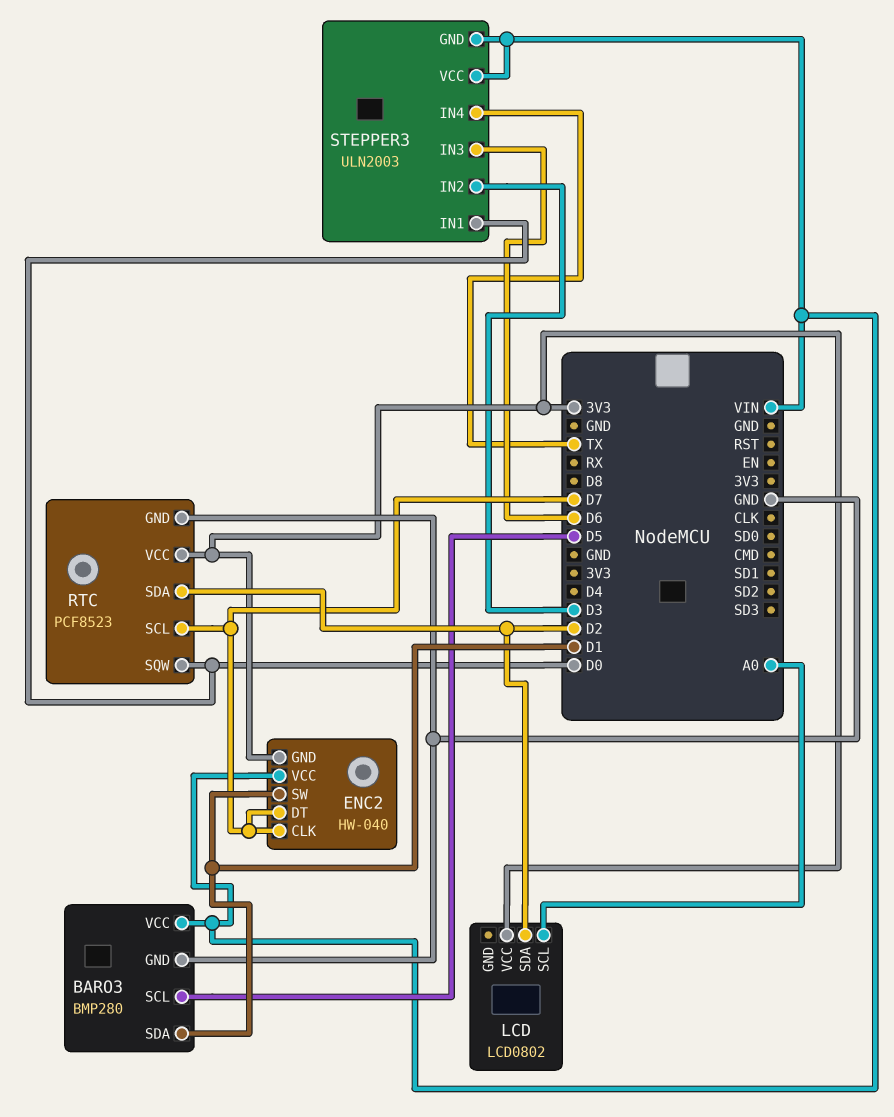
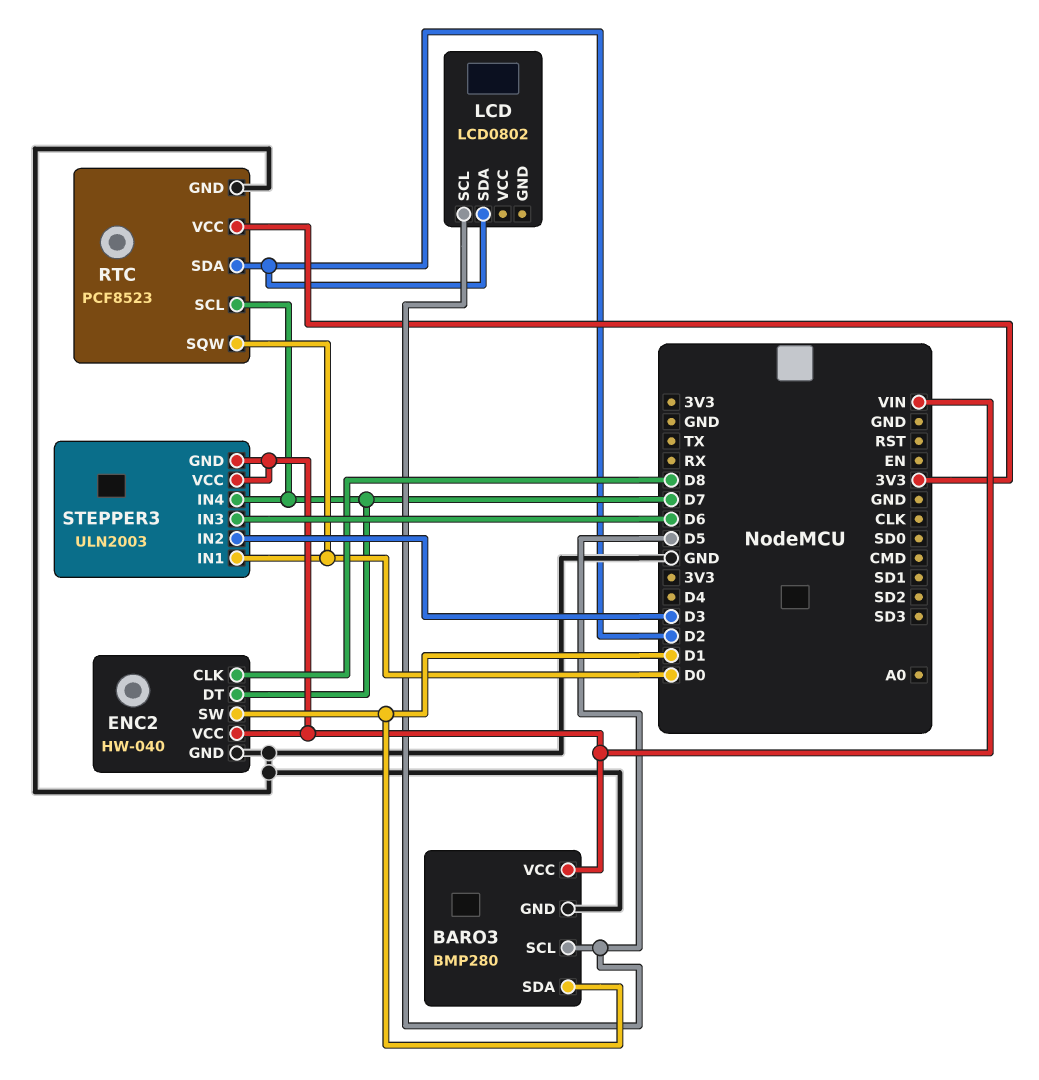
ENC2 pin CLK: D7 -> D8
ENC2 pin GND: 3V3 -> GND
LCD pin SCL: A0 -> D5
LCD pin VCC: 3V3 -> none
STEPPER3 pin IN4: TX -> D7

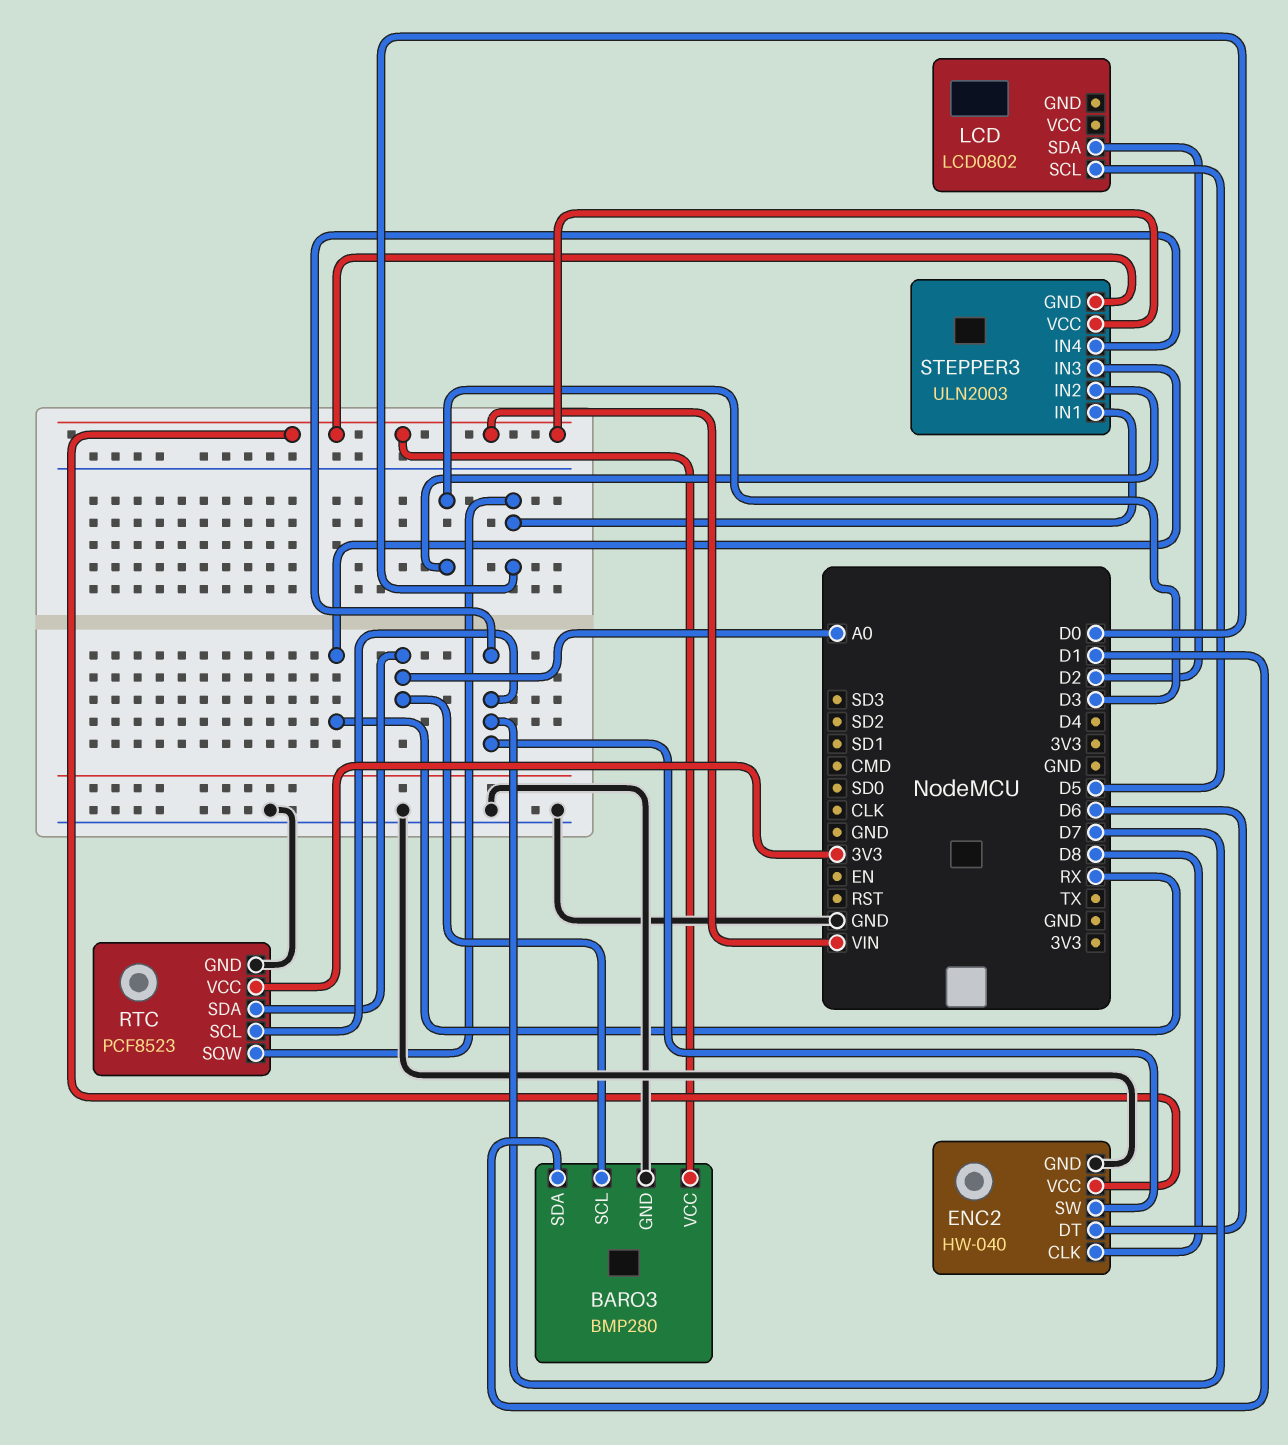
BARO3 pin SCL: D5 -> A0
ENC2 pin DT: D7 -> D6
ENC2 pin SW: D1 -> D7
RTC pin SDA: D2 -> A0
STEPPER3 pin IN3: D6 -> RX

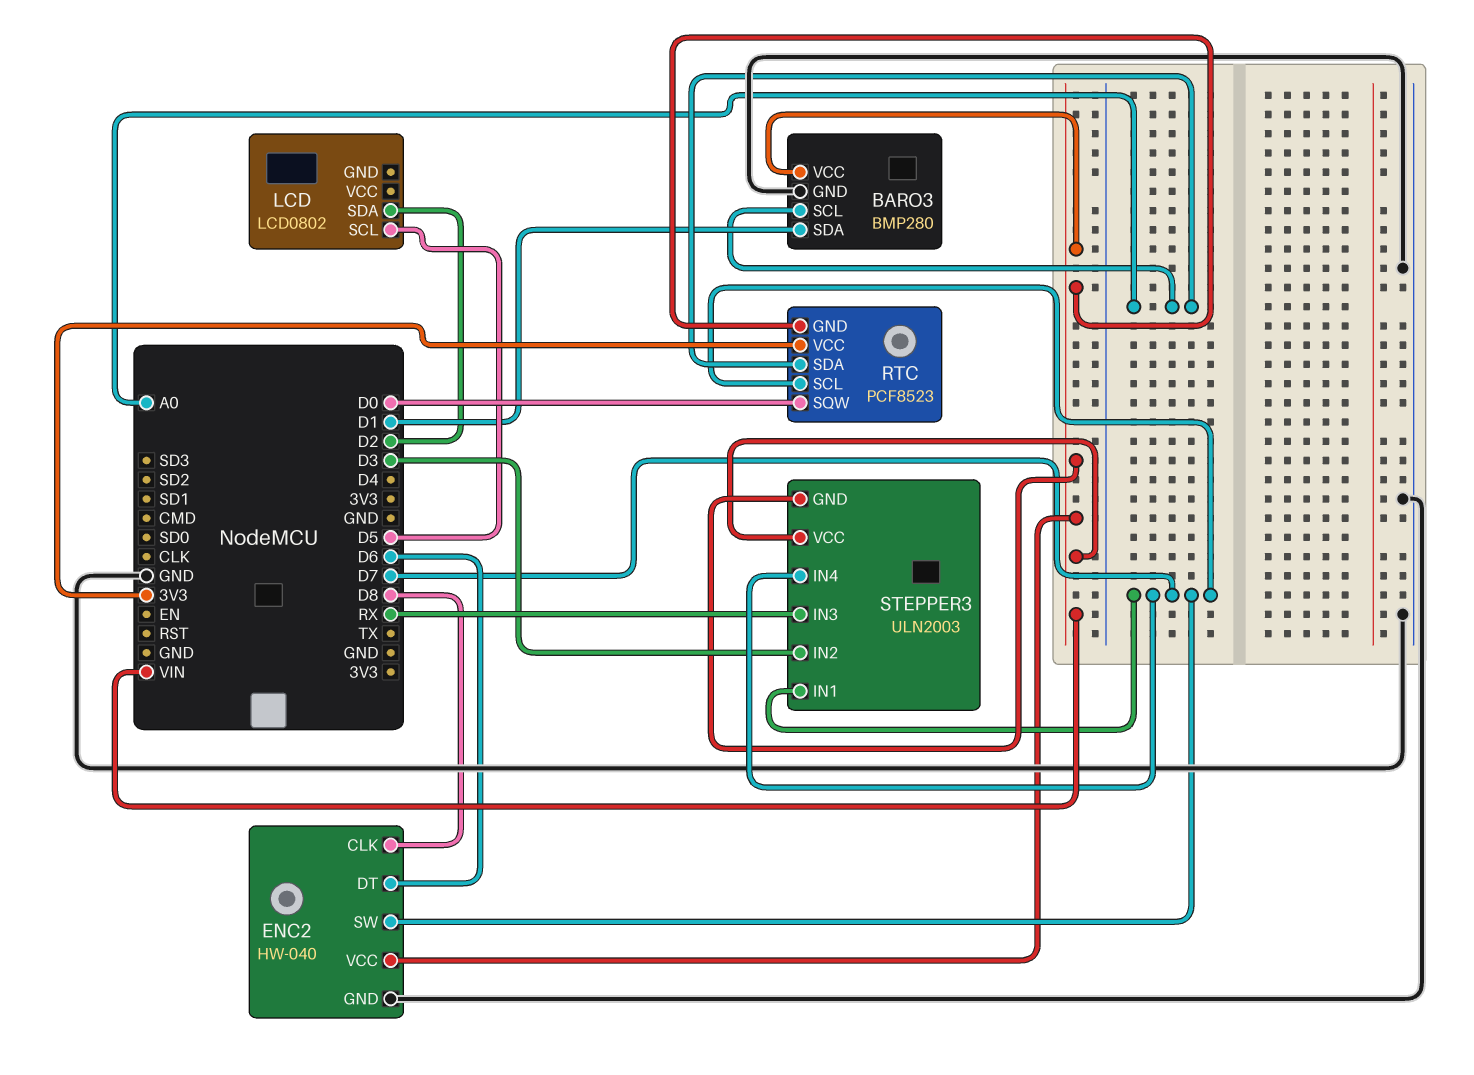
RTC pin GND: GND -> VIN
STEPPER3 pin IN1: D0 -> D7

